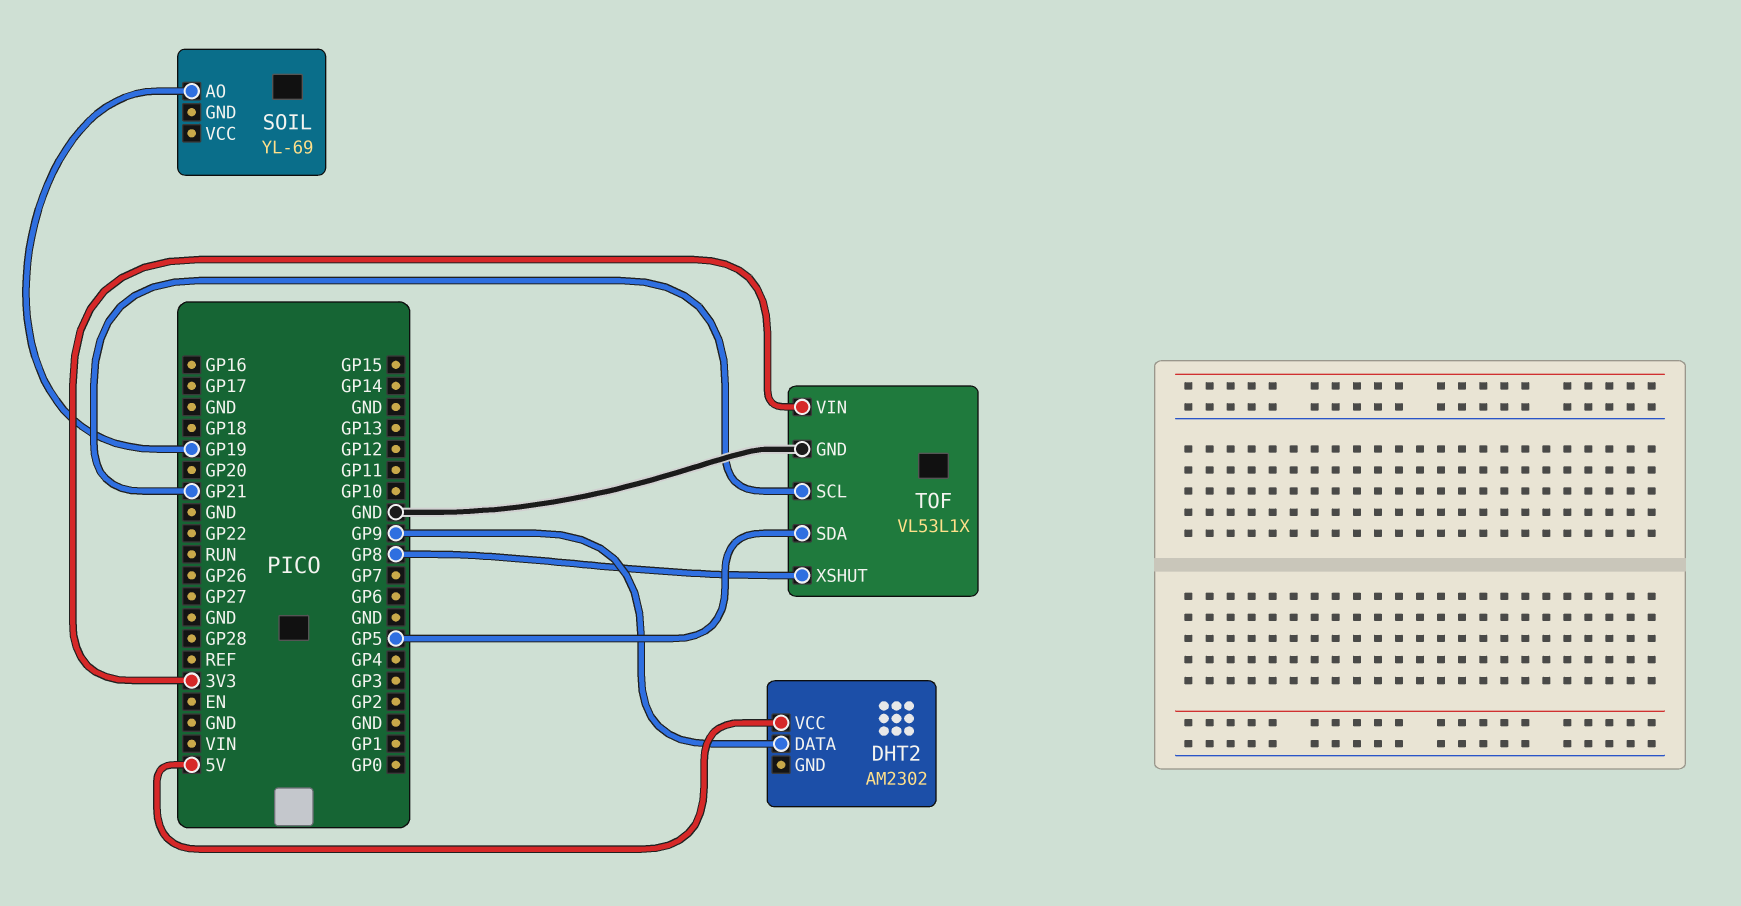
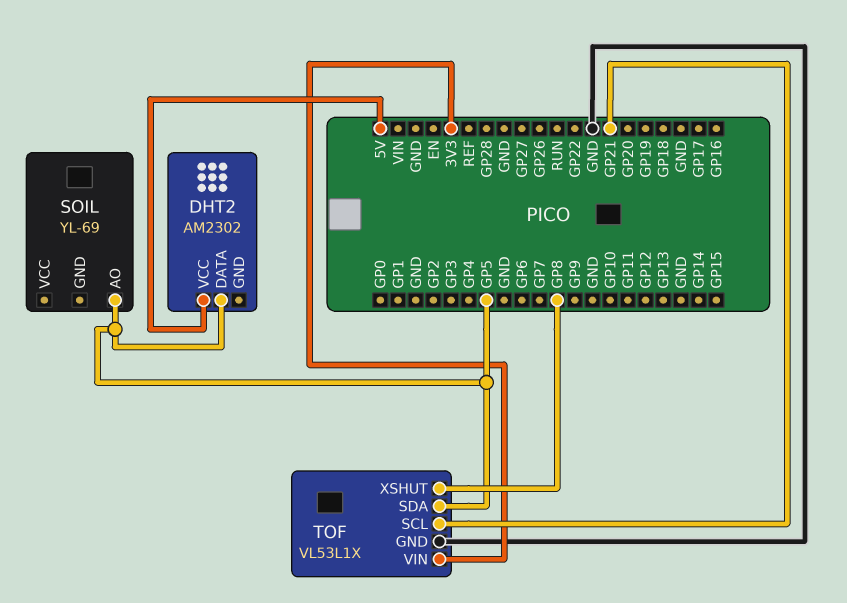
DHT2 pin DATA: GP9 -> GP5
SOIL pin AO: GP19 -> GP5

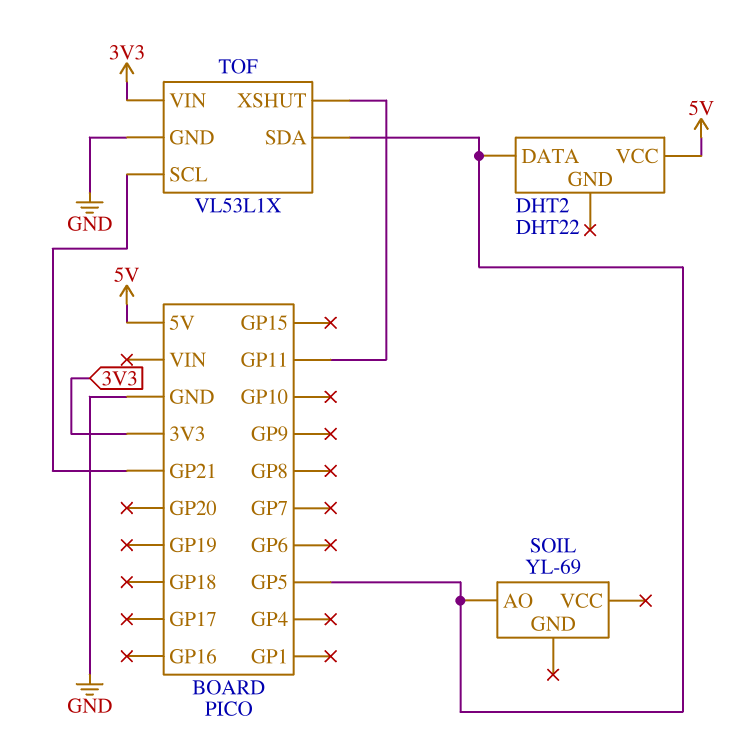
DHT2: AM2302 -> DHT22
TOF pin XSHUT: GP8 -> GP11

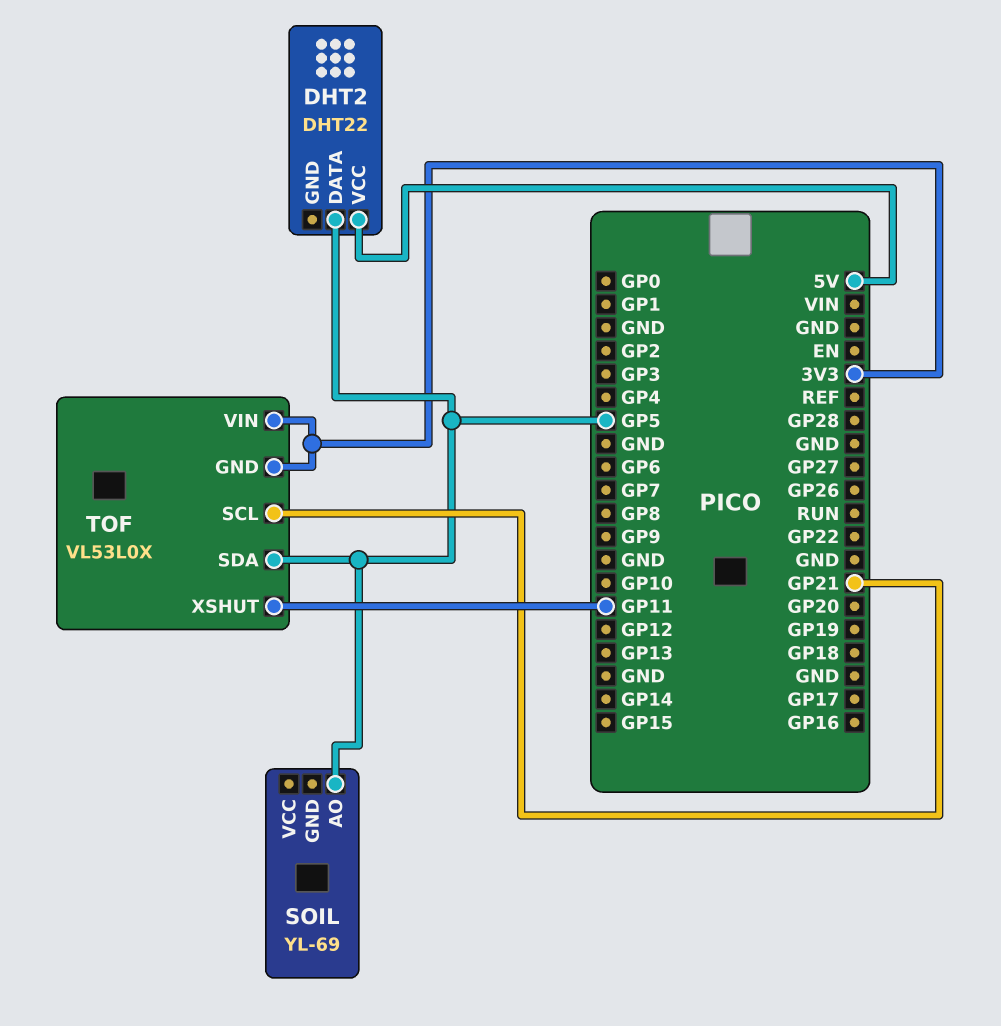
TOF: VL53L1X -> VL53L0X
TOF pin GND: GND -> 3V3

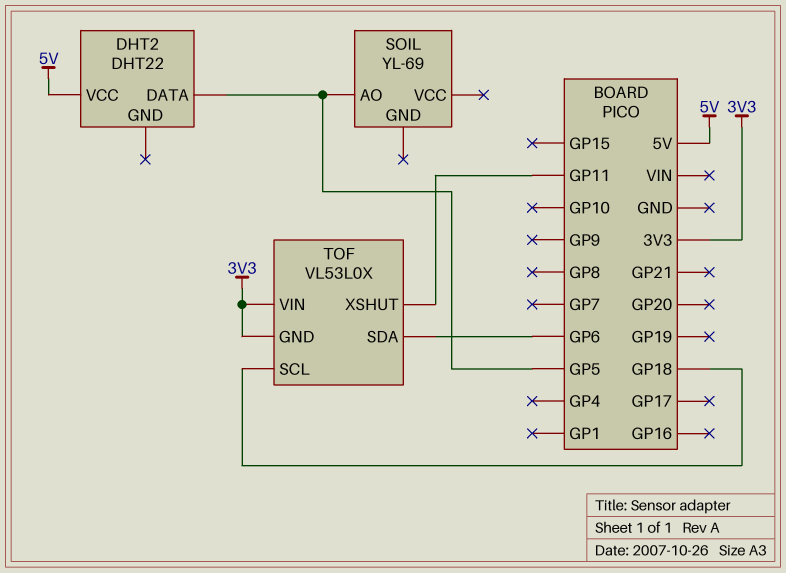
TOF pin SCL: GP21 -> GP18
TOF pin SDA: GP5 -> GP6

